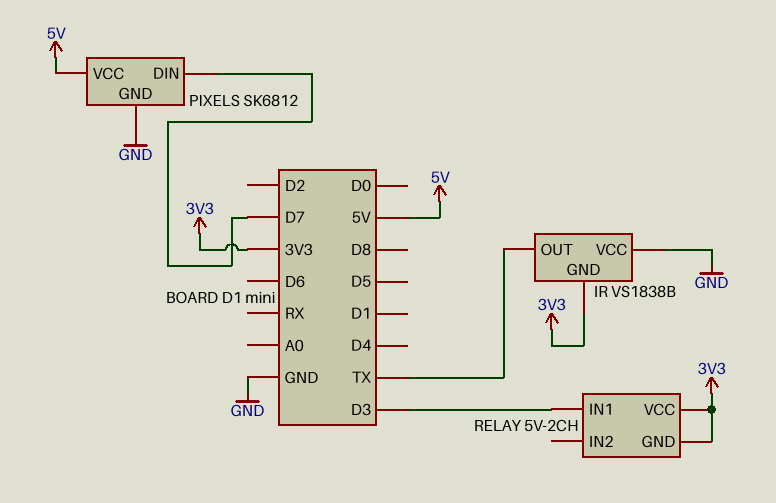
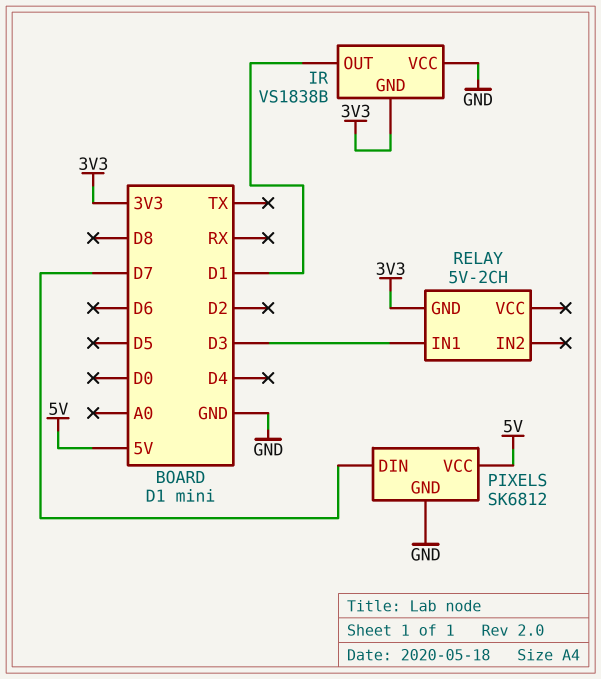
IR pin OUT: TX -> D1
RELAY pin VCC: 3V3 -> none

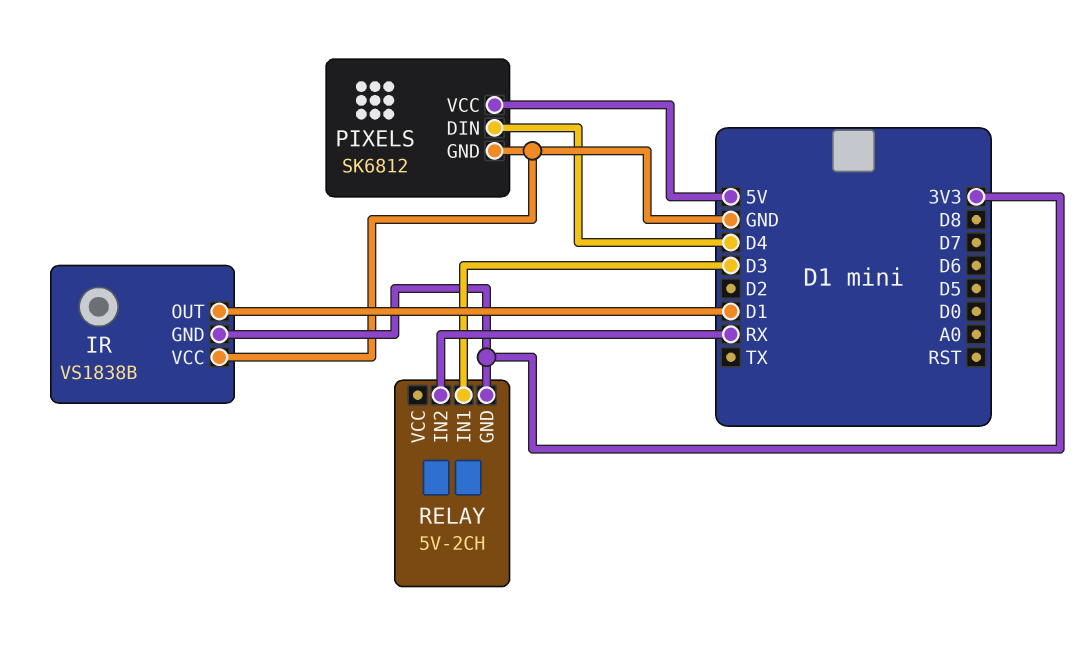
PIXELS pin DIN: D7 -> D4
RELAY pin IN2: none -> RX

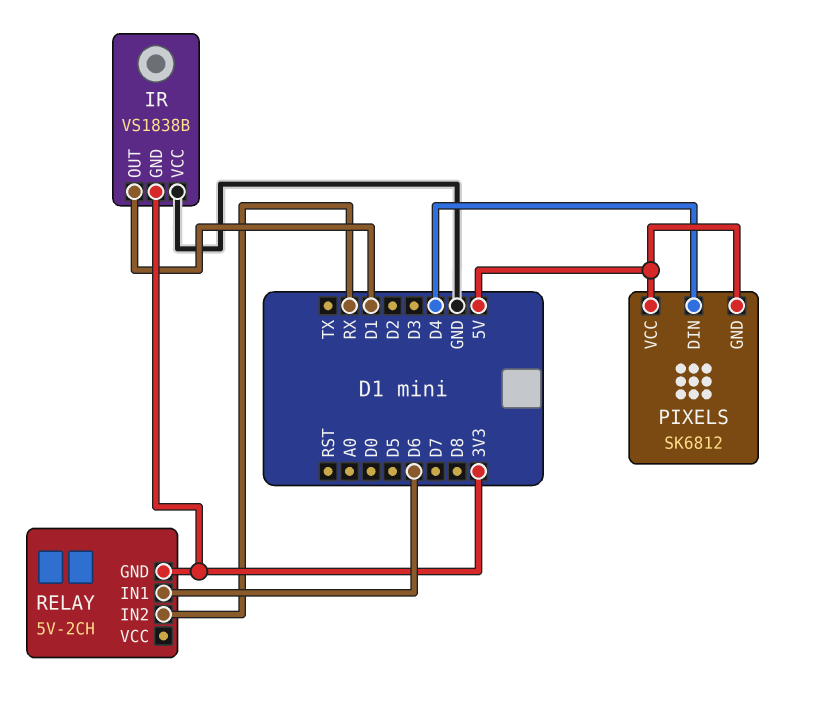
PIXELS pin GND: GND -> 5V
RELAY pin IN1: D3 -> D6

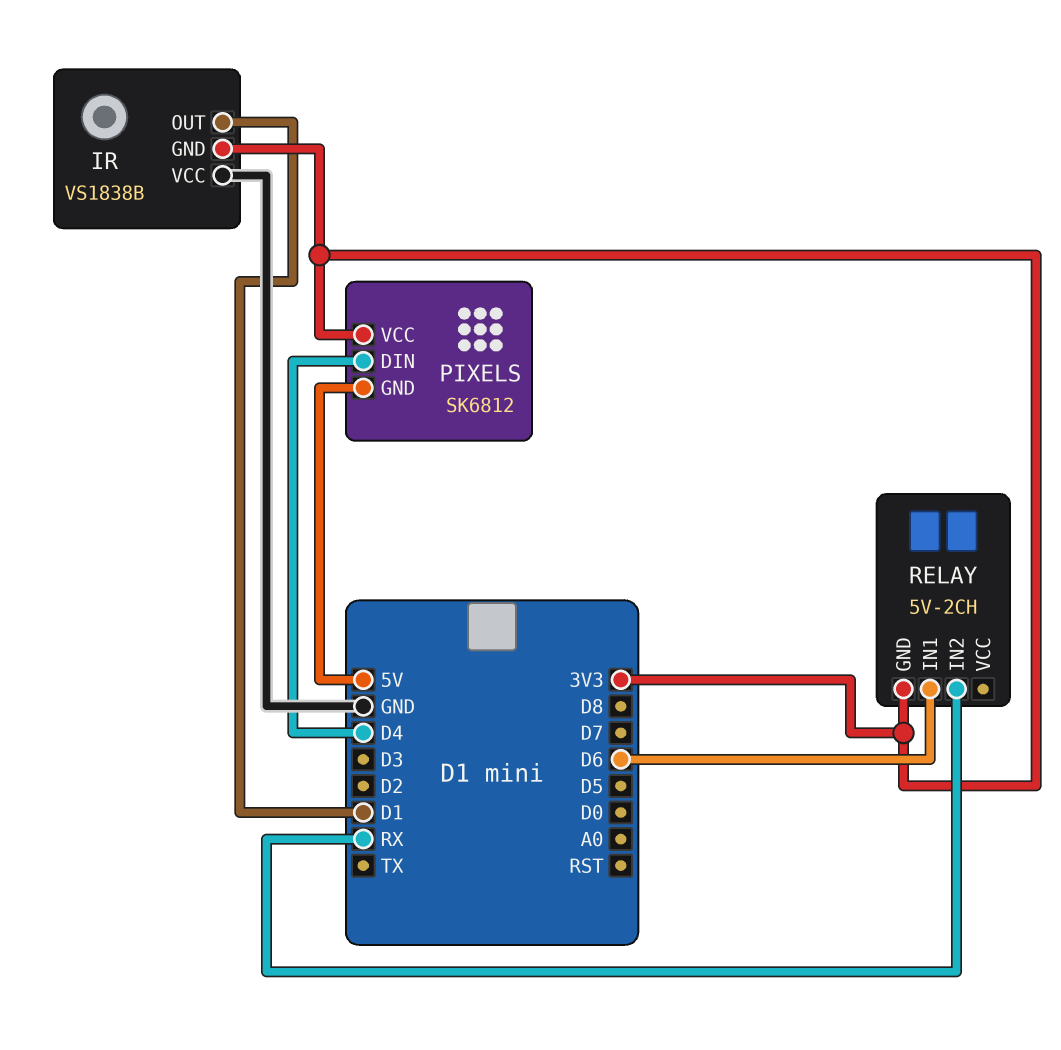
PIXELS pin VCC: 5V -> 3V3

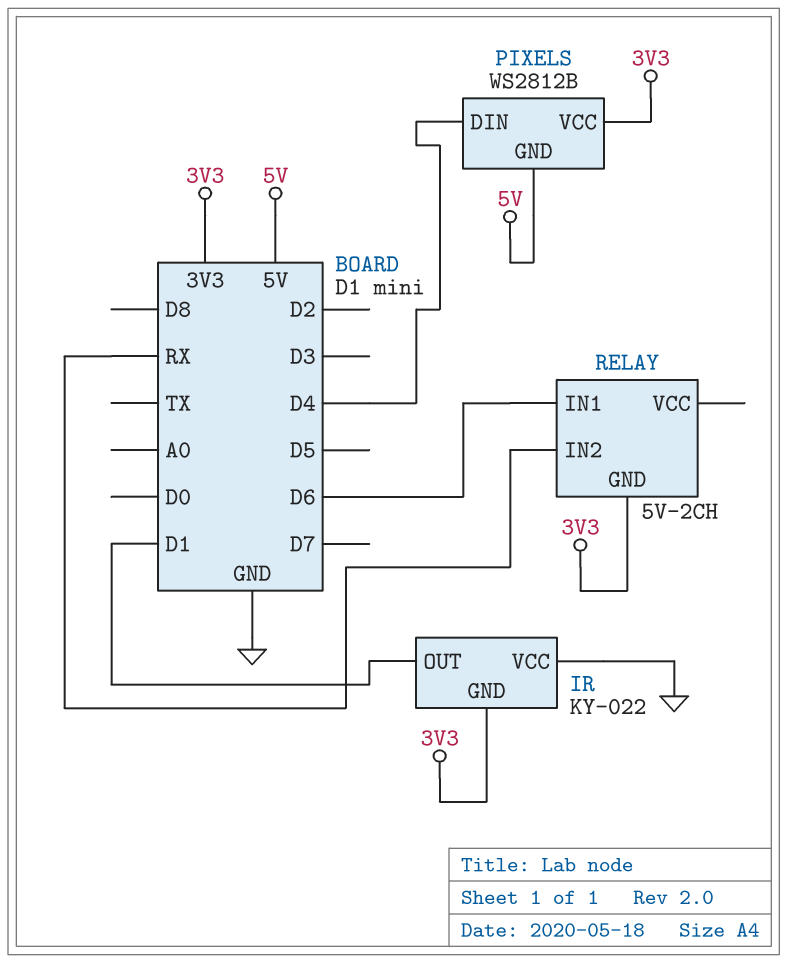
IR: VS1838B -> KY-022
PIXELS: SK6812 -> WS2812B

